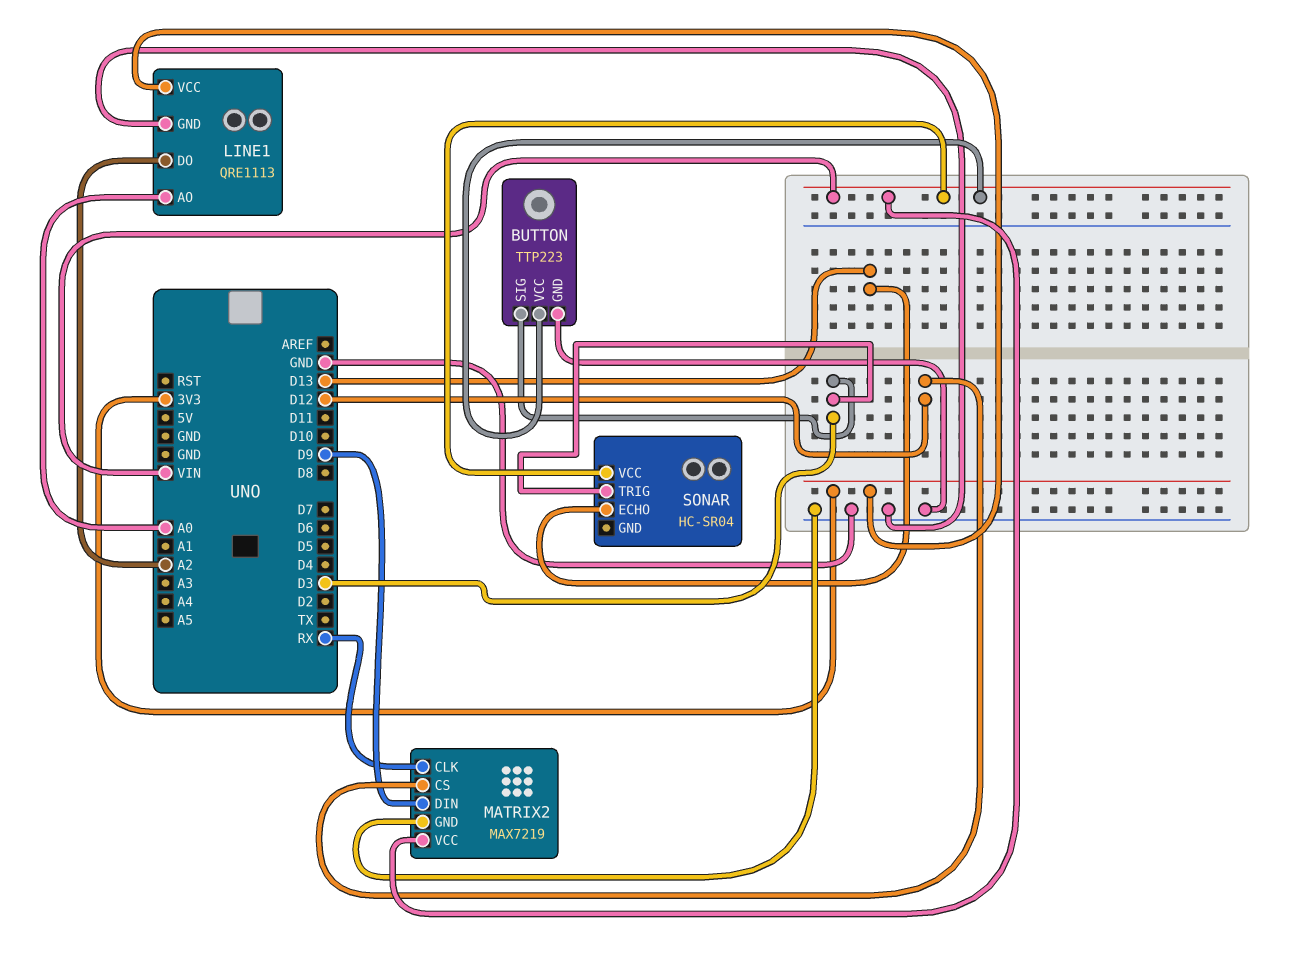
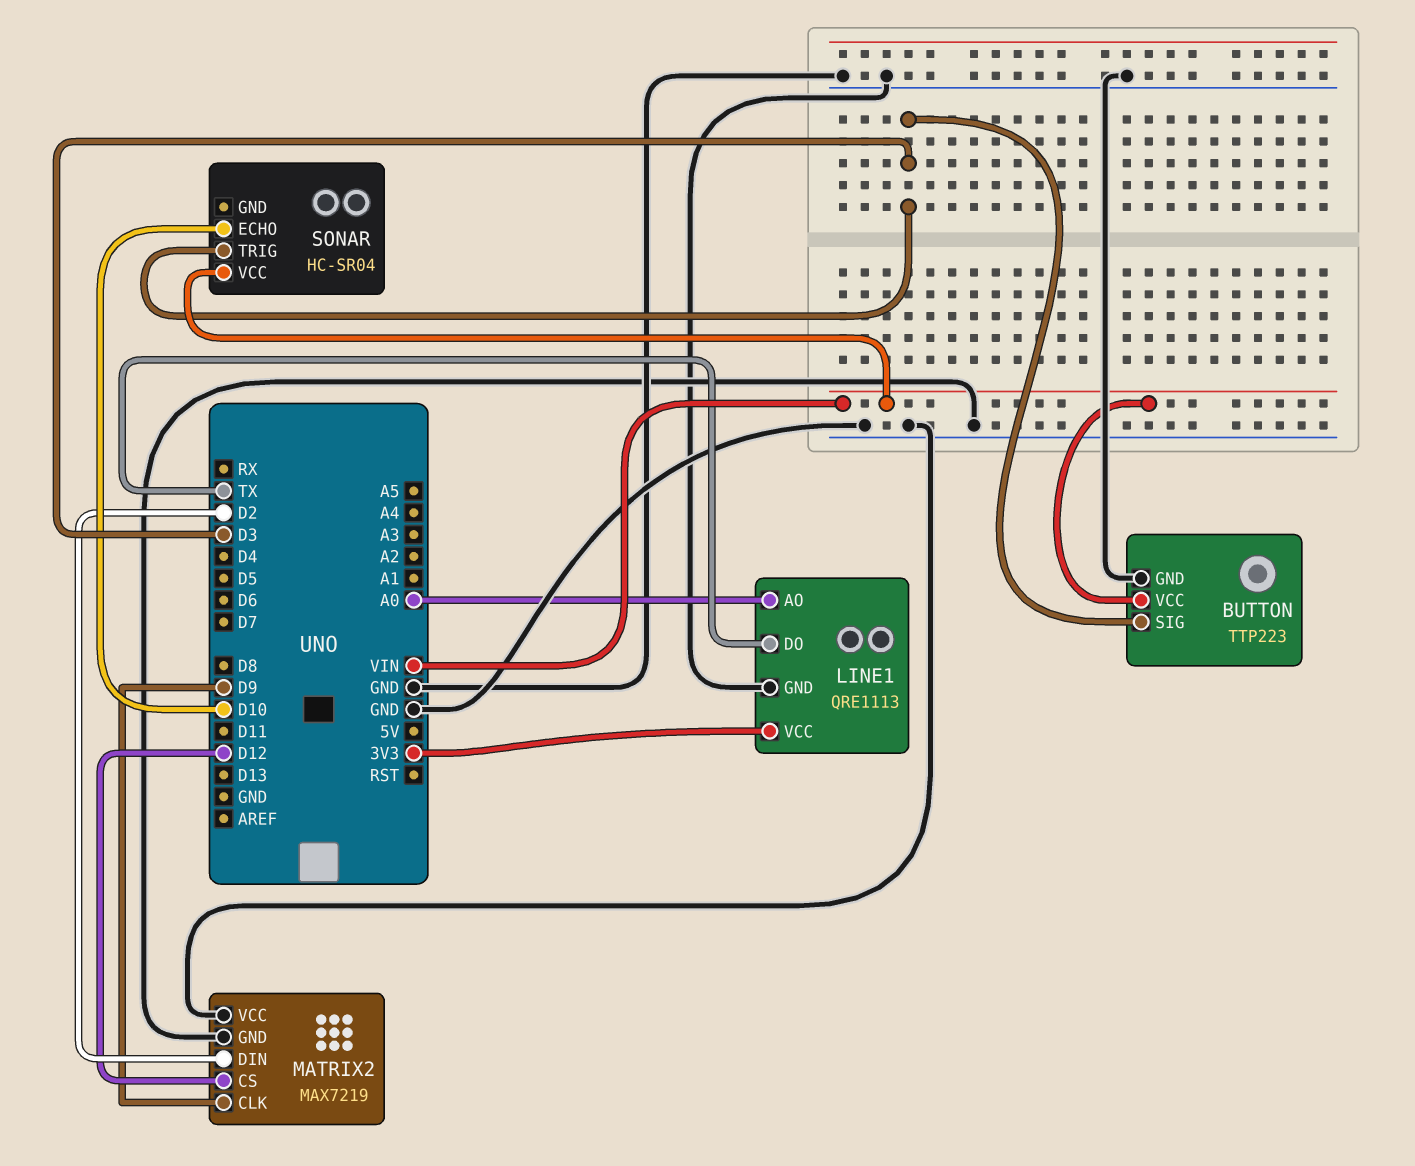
LINE1 pin DO: A2 -> TX
MATRIX2 pin CLK: RX -> D9
MATRIX2 pin DIN: D9 -> D2
MATRIX2 pin VCC: VIN -> GND
SONAR pin ECHO: D13 -> D10

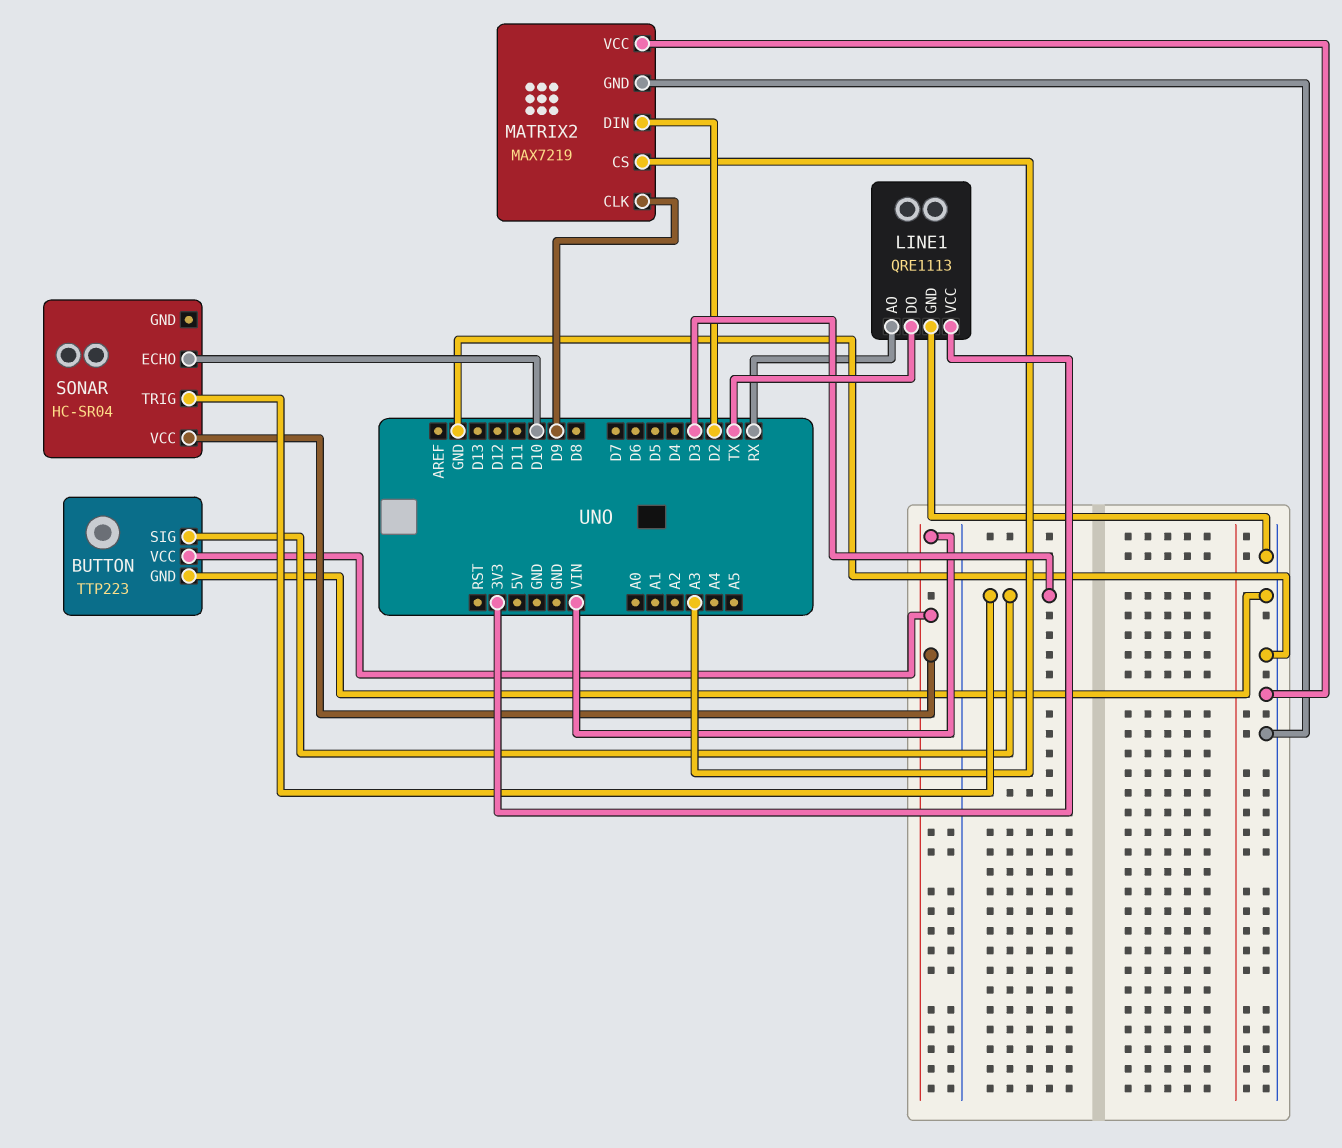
LINE1 pin AO: A0 -> RX
MATRIX2 pin CS: D12 -> A3

